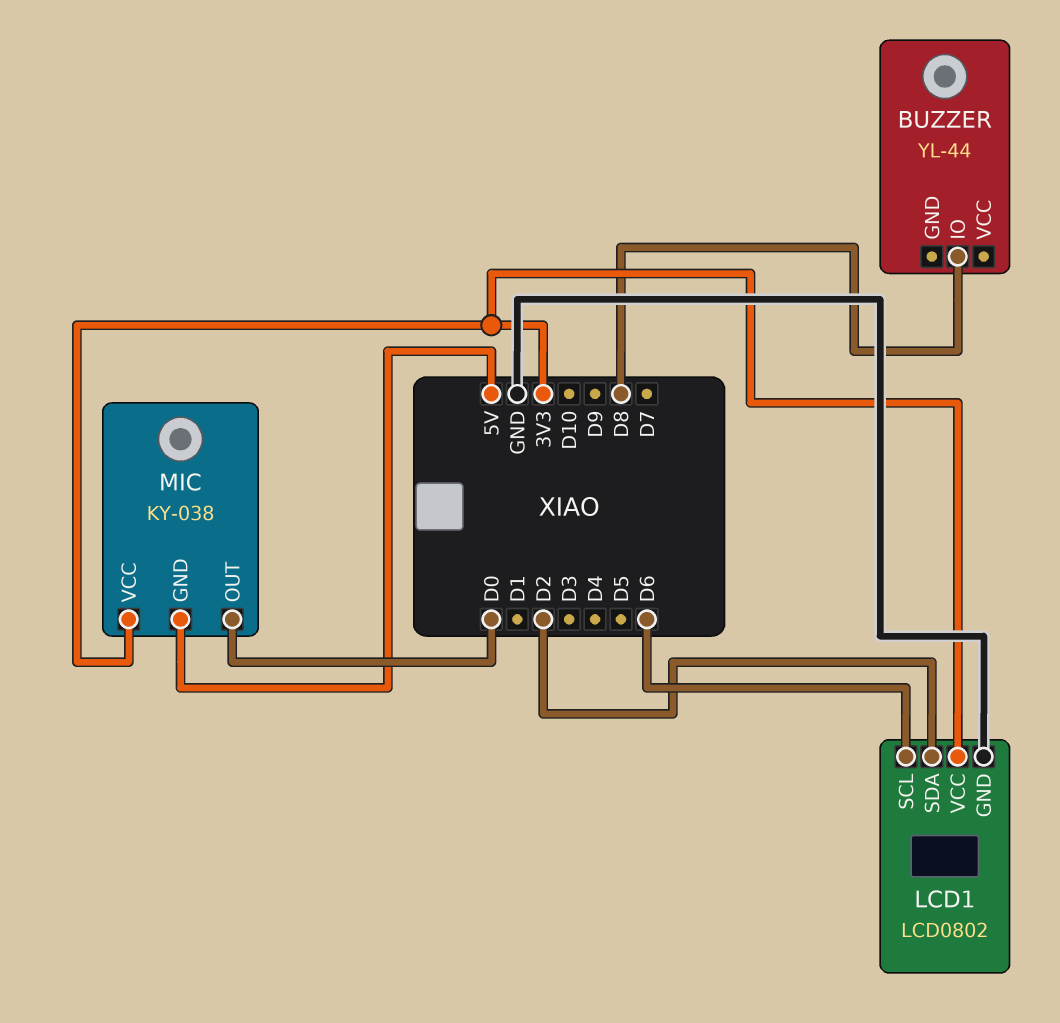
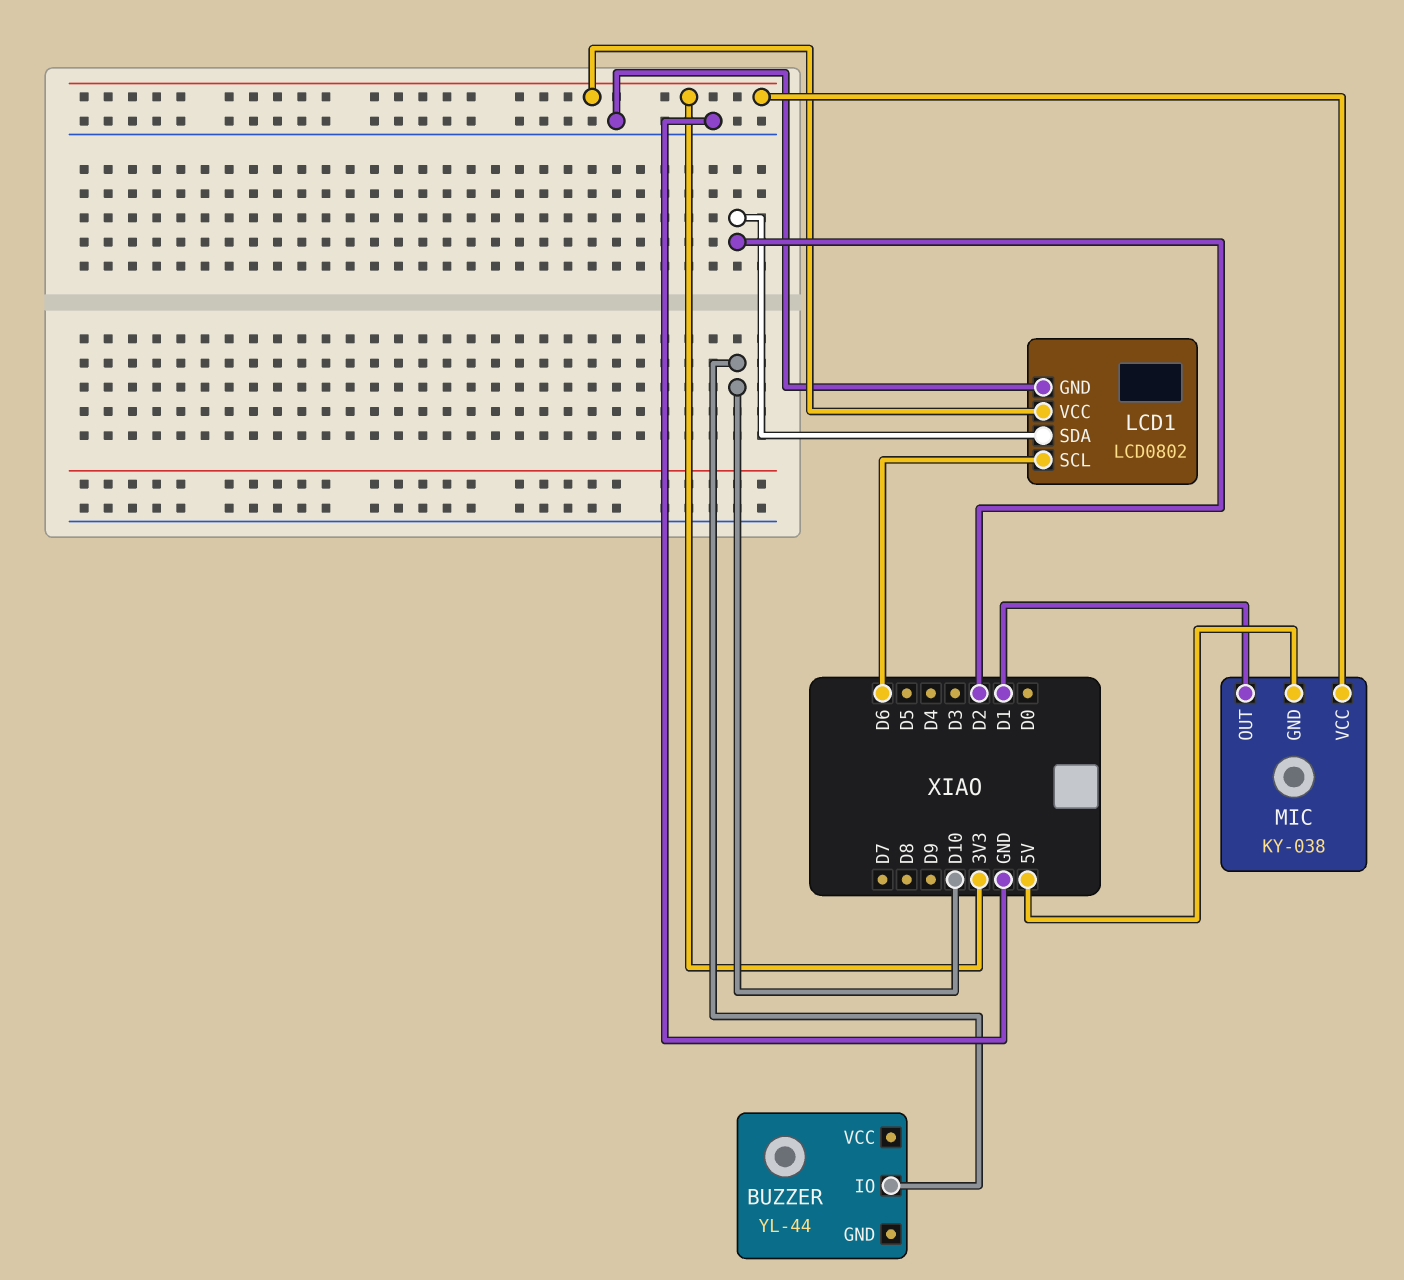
BUZZER pin IO: D8 -> D10
MIC pin OUT: D0 -> D1

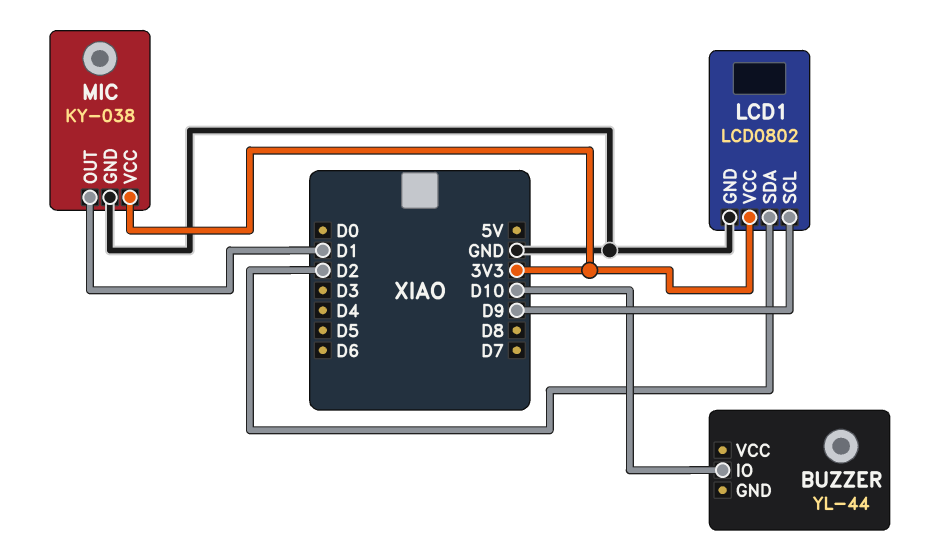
LCD1 pin SCL: D6 -> D9
MIC pin GND: 5V -> GND

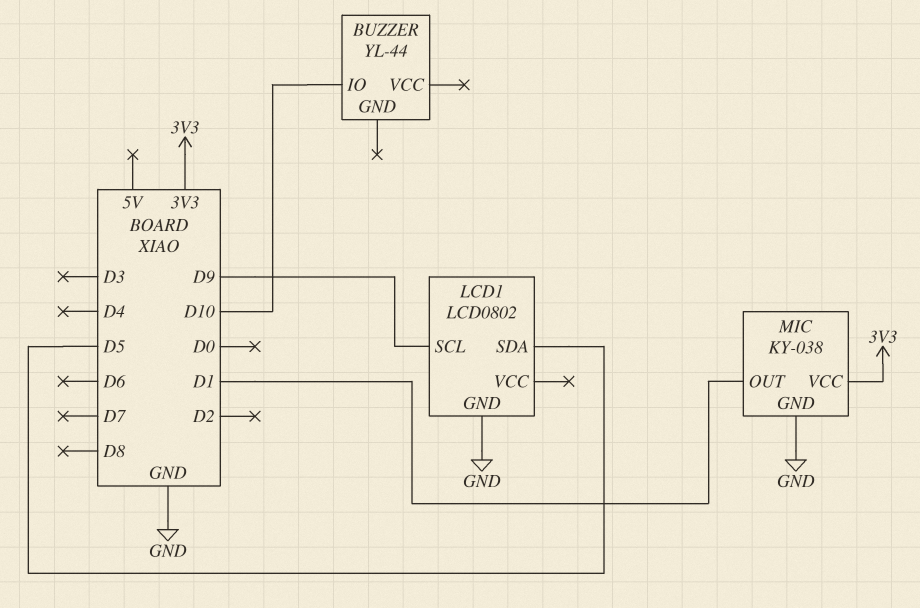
LCD1 pin SDA: D2 -> D5
LCD1 pin VCC: 3V3 -> none

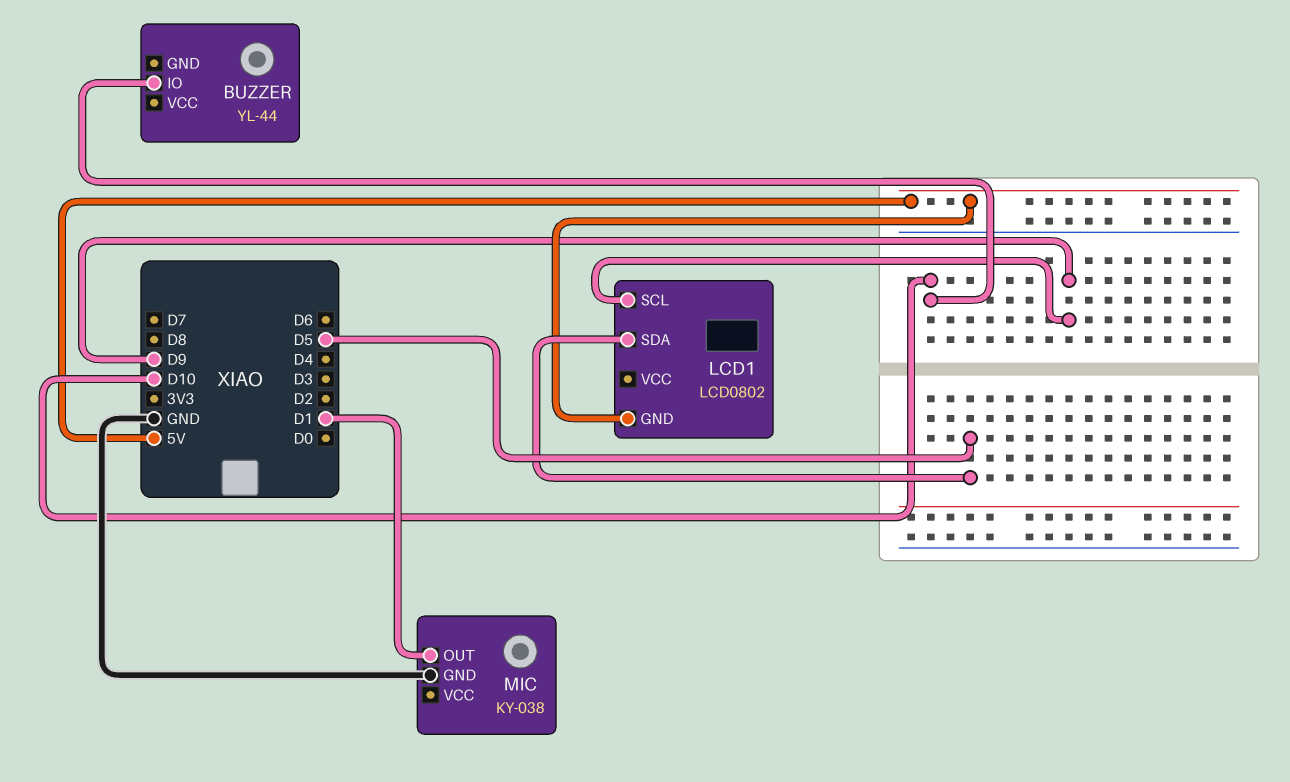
LCD1 pin GND: GND -> 5V
MIC pin VCC: 3V3 -> none

